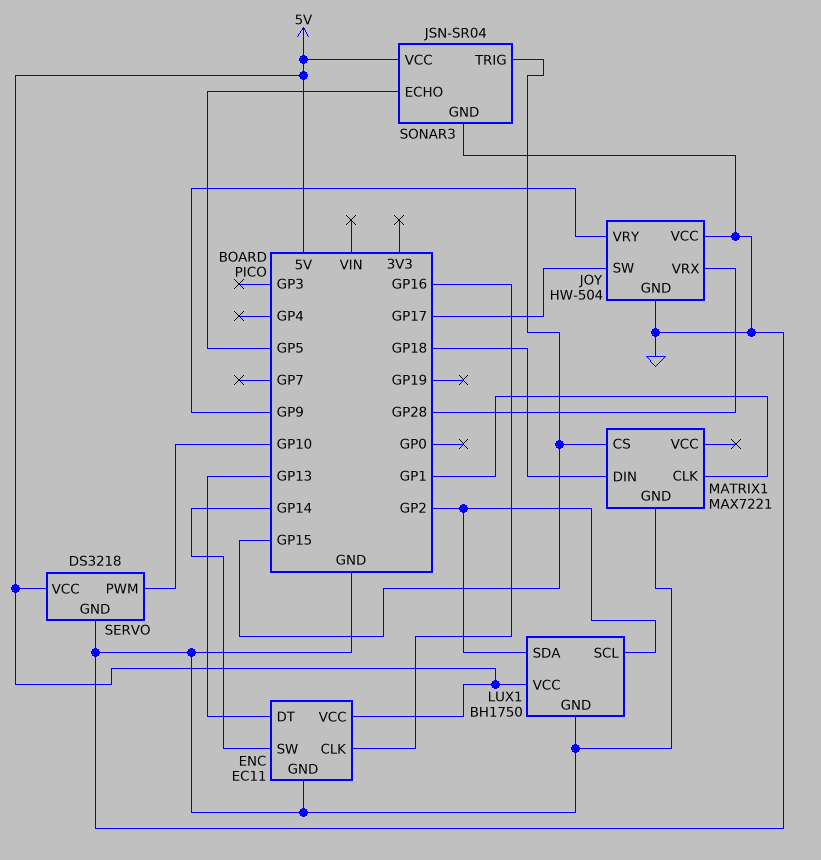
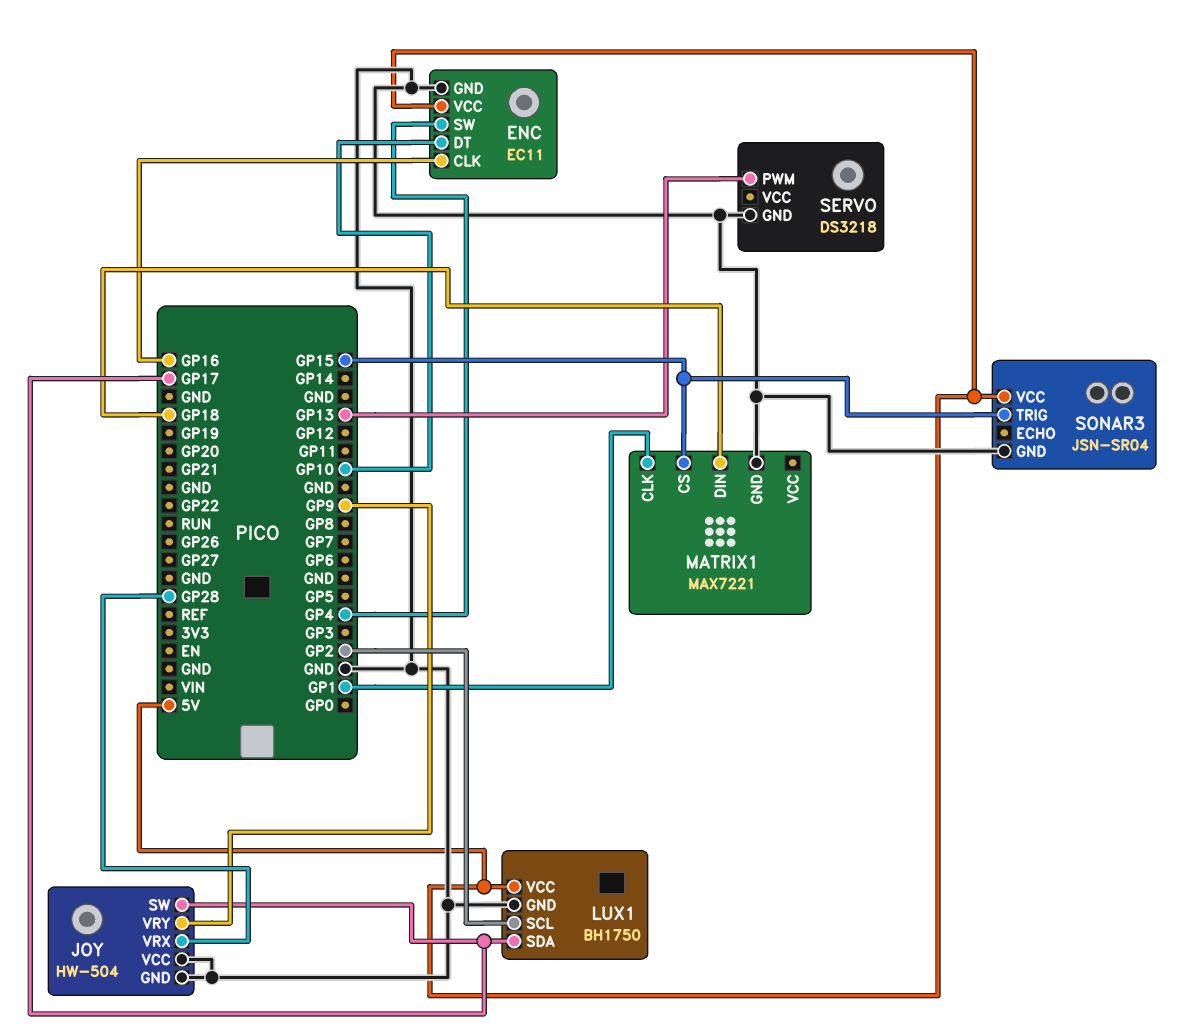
ENC pin DT: GP13 -> GP10
ENC pin SW: GP14 -> GP4
LUX1 pin SDA: GP2 -> GP17
SERVO pin PWM: GP10 -> GP13
SERVO pin VCC: 5V -> none
SONAR3 pin ECHO: GP5 -> none

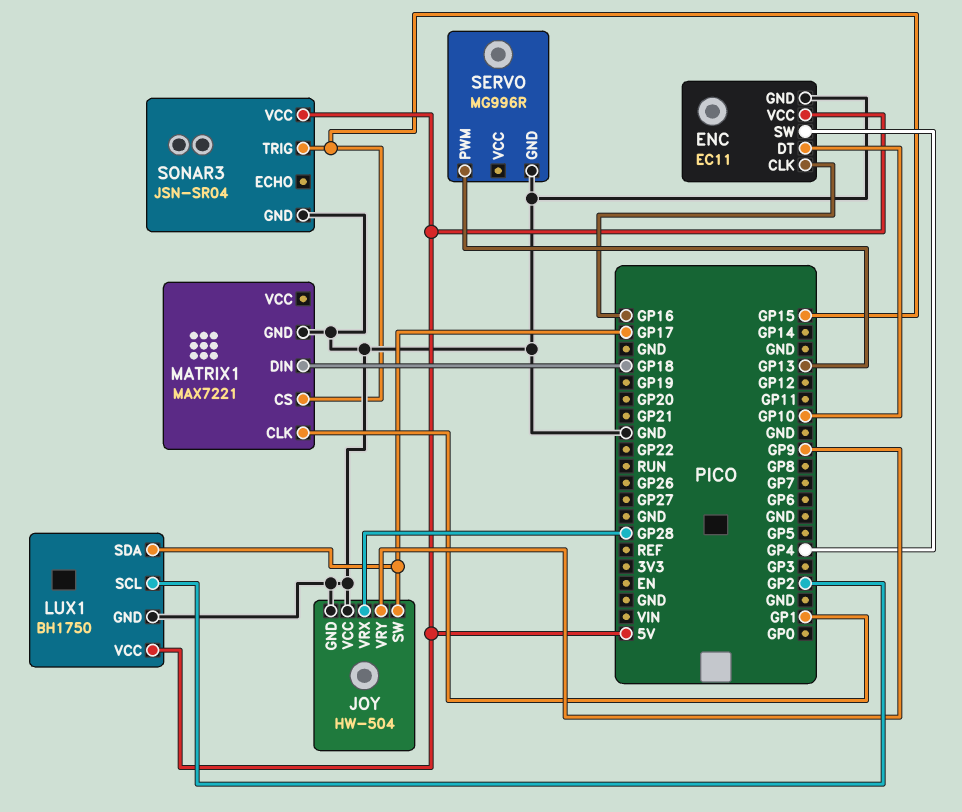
SERVO: DS3218 -> MG996R

